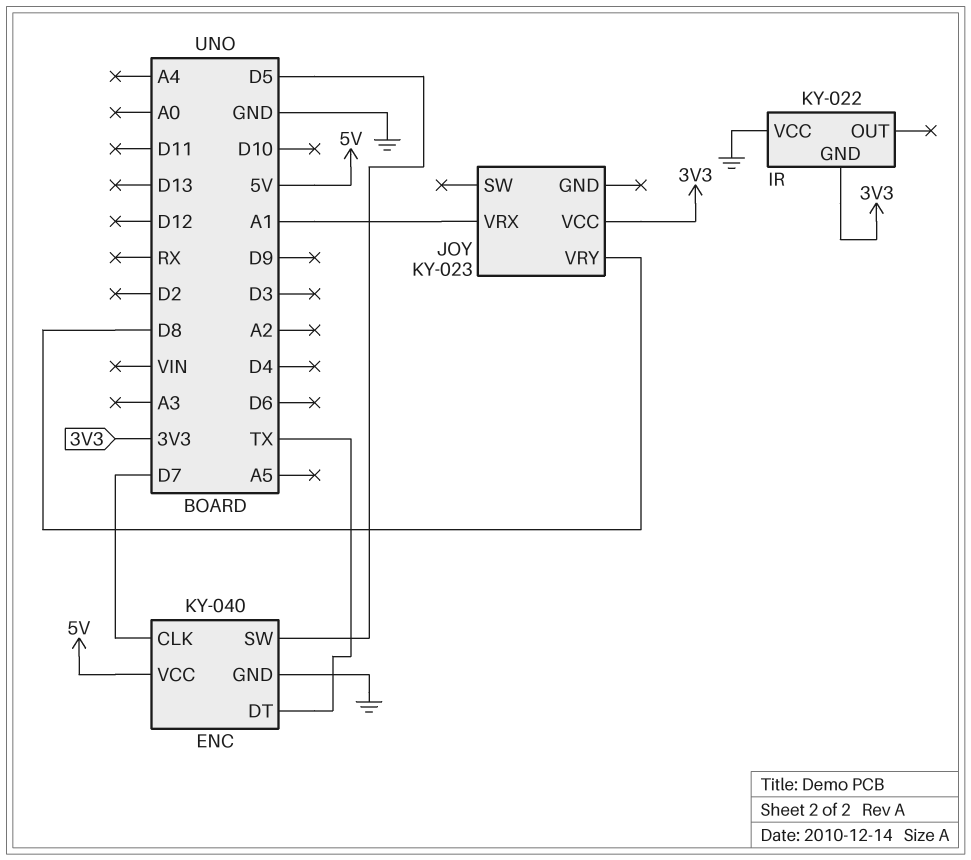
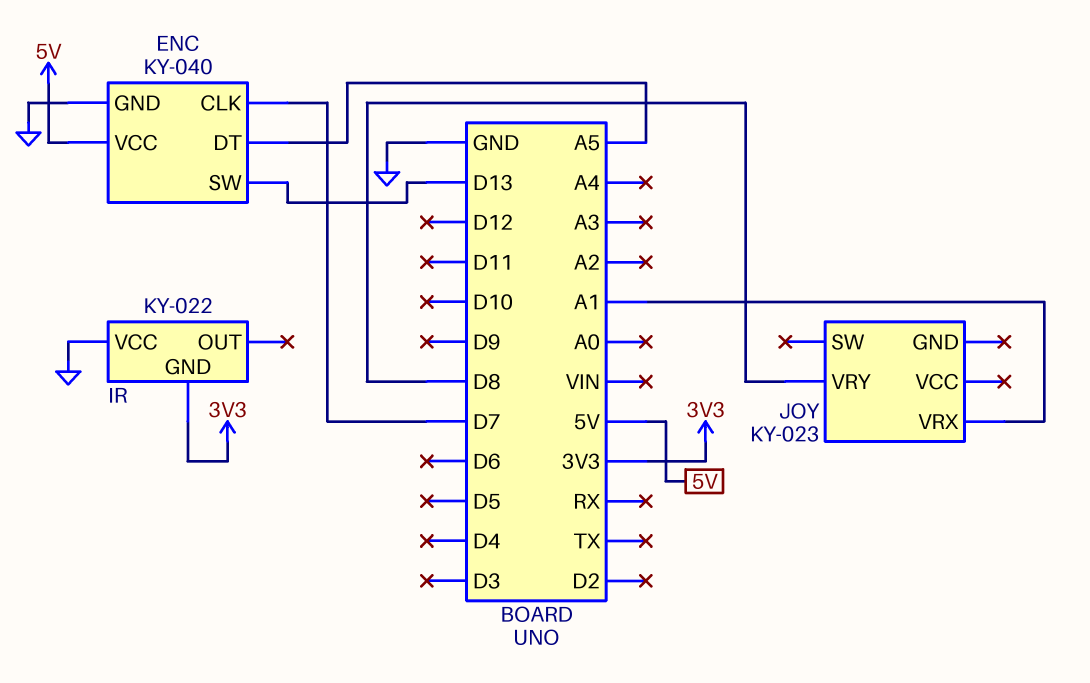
ENC pin DT: TX -> A5
ENC pin SW: D5 -> D13
JOY pin VCC: 3V3 -> none

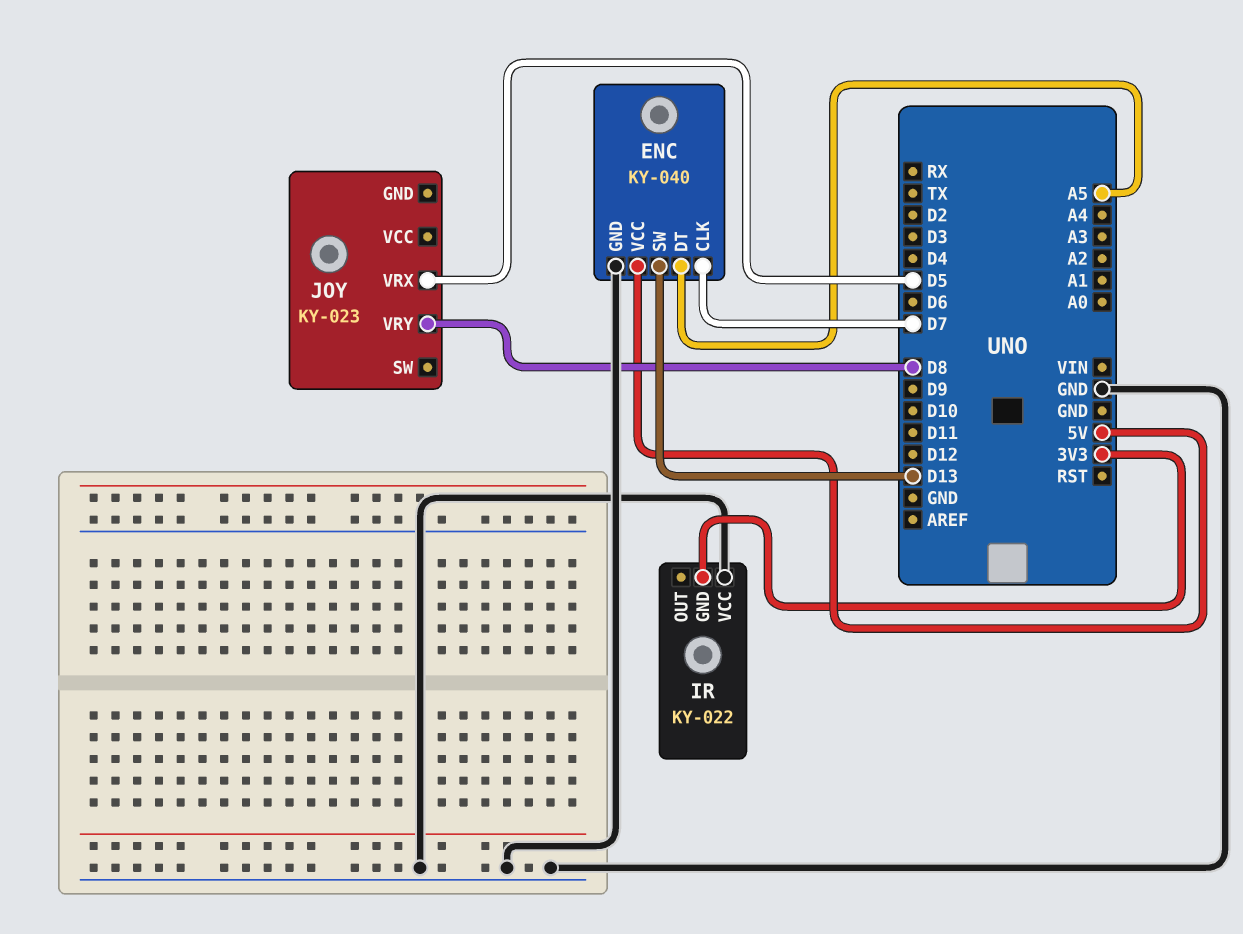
JOY pin VRX: A1 -> D5

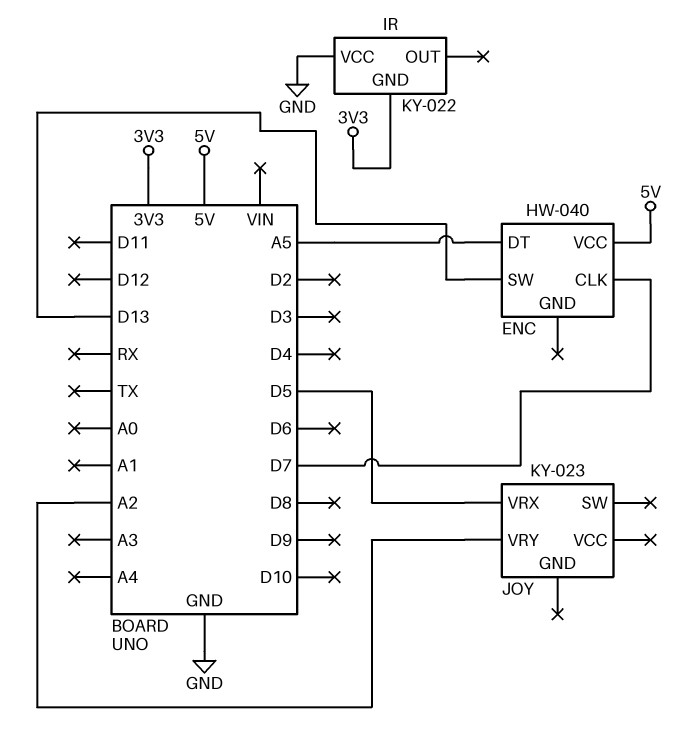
ENC: KY-040 -> HW-040
ENC pin GND: GND -> none
JOY pin VRY: D8 -> A2

